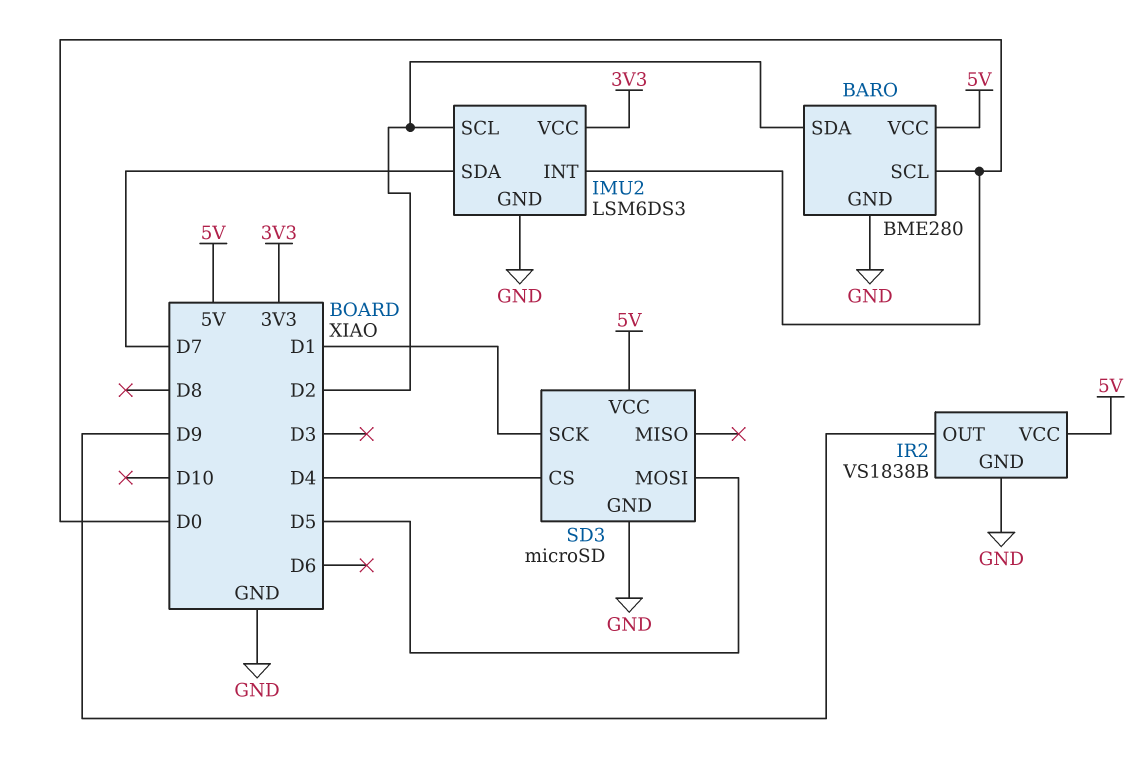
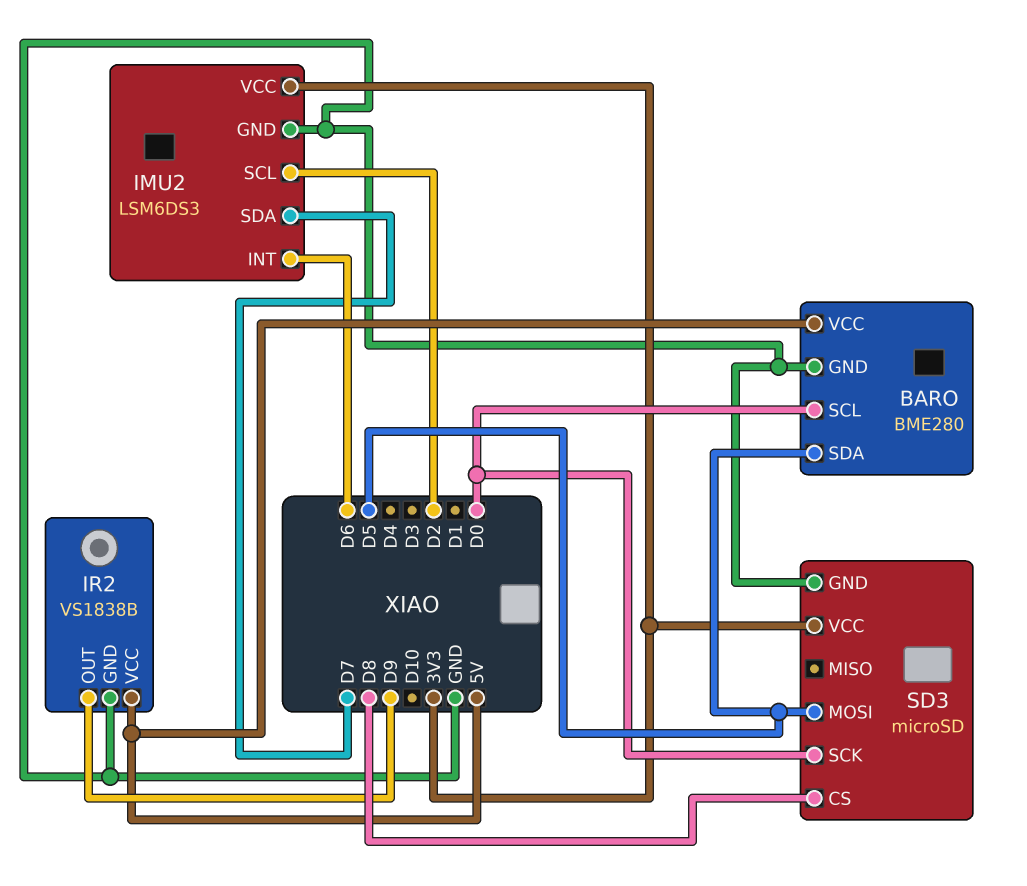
BARO pin SDA: D2 -> D5
IMU2 pin INT: D0 -> D6
SD3 pin CS: D4 -> D8
SD3 pin SCK: D1 -> D0
SD3 pin VCC: 5V -> 3V3

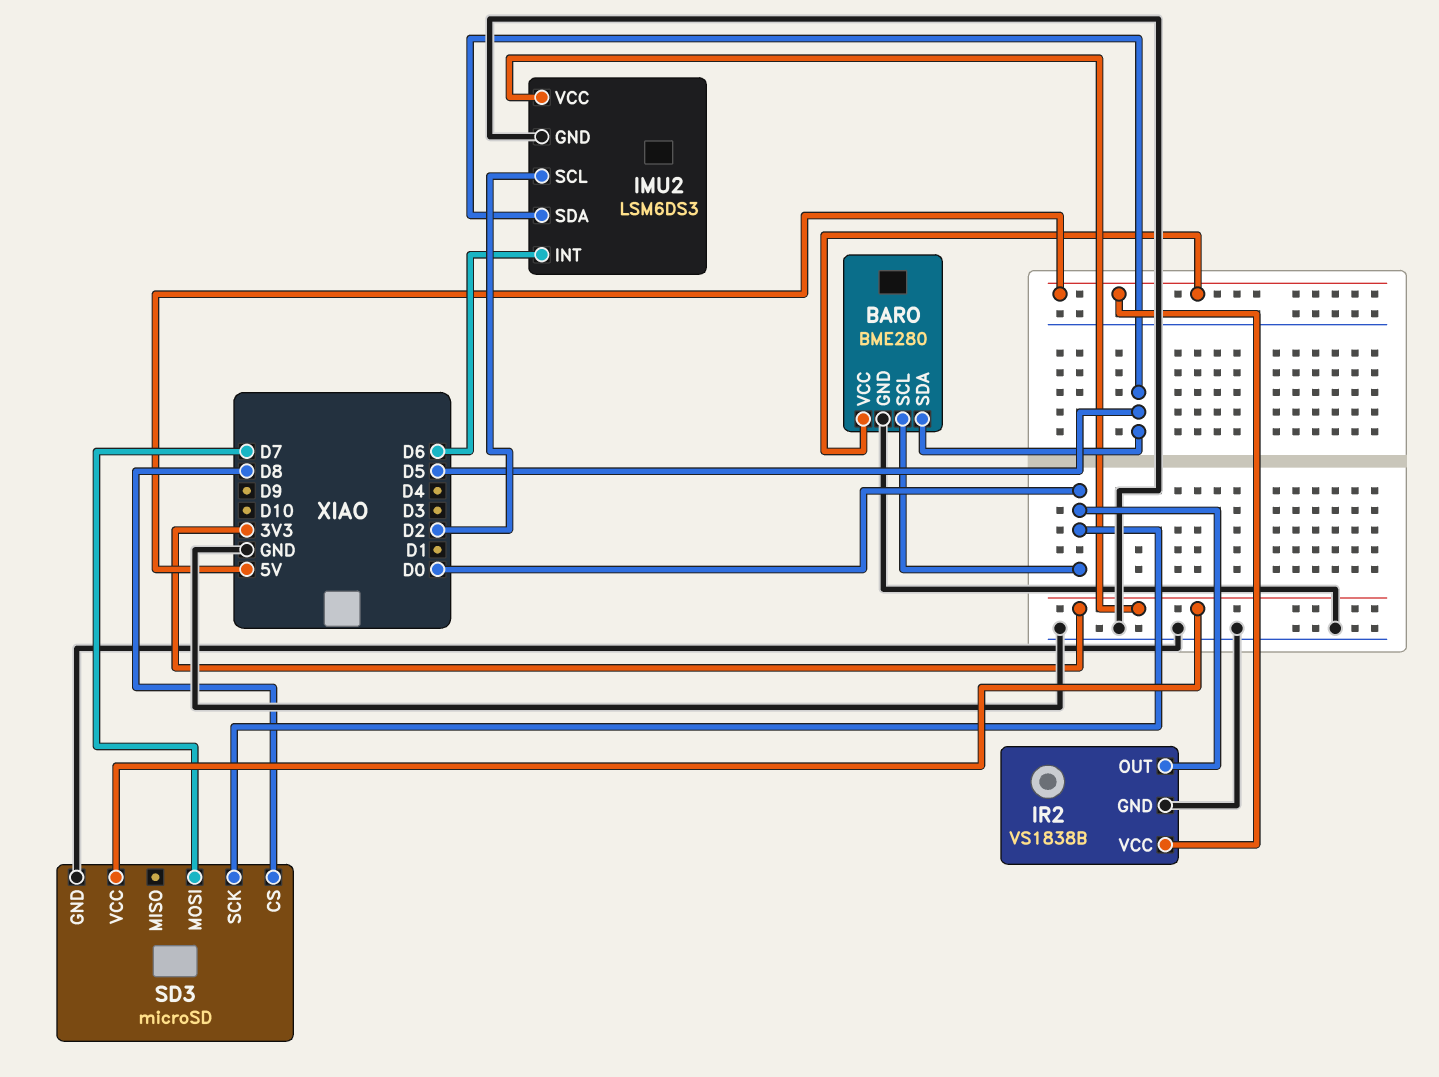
IMU2 pin SDA: D7 -> D5
IR2 pin OUT: D9 -> D0
SD3 pin MOSI: D5 -> D7

